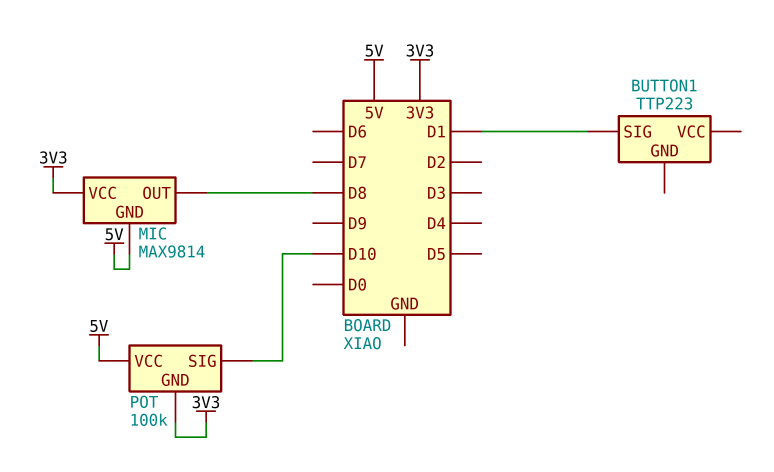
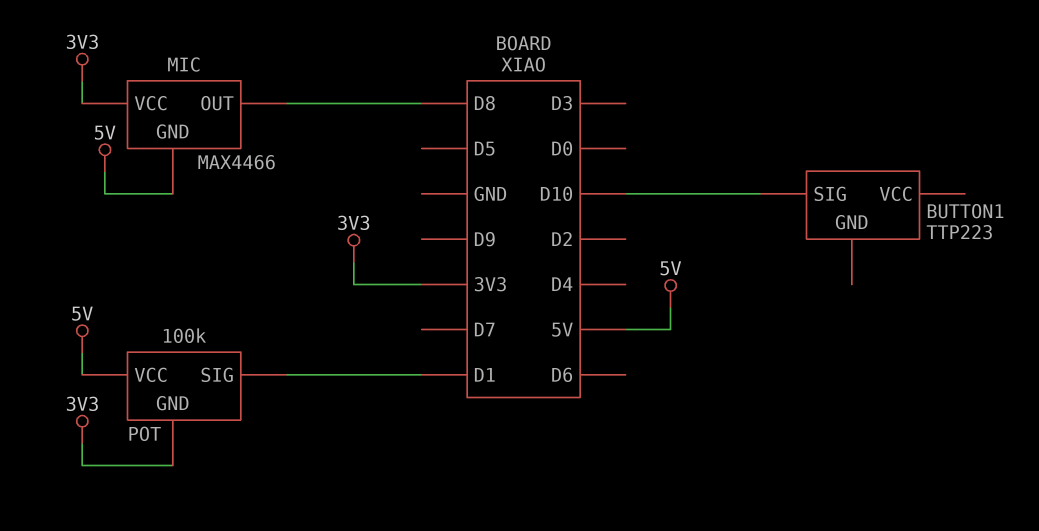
BUTTON1 pin SIG: D1 -> D10
MIC: MAX9814 -> MAX4466
POT pin SIG: D10 -> D1

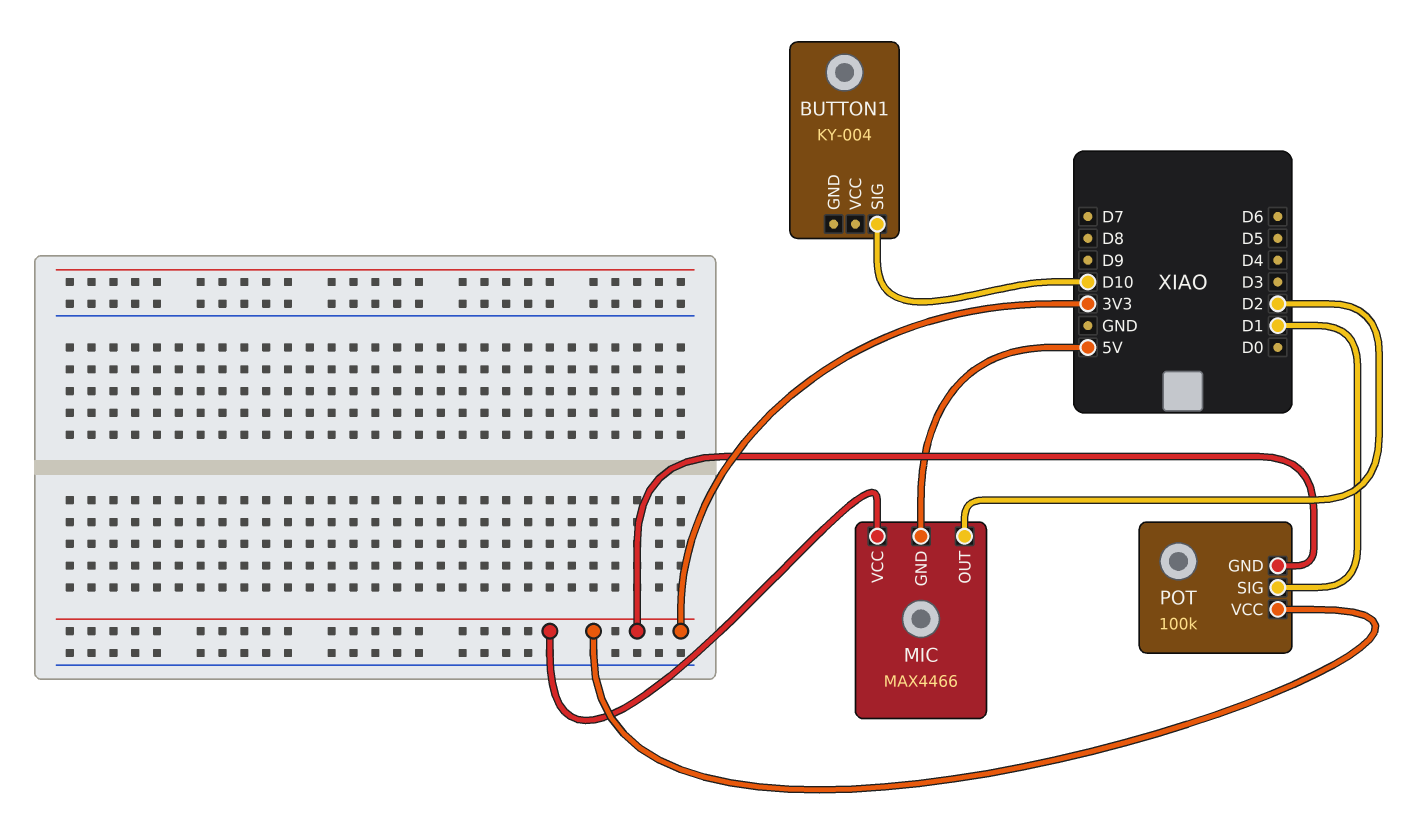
BUTTON1: TTP223 -> KY-004
MIC pin OUT: D8 -> D2
POT pin VCC: 5V -> 3V3

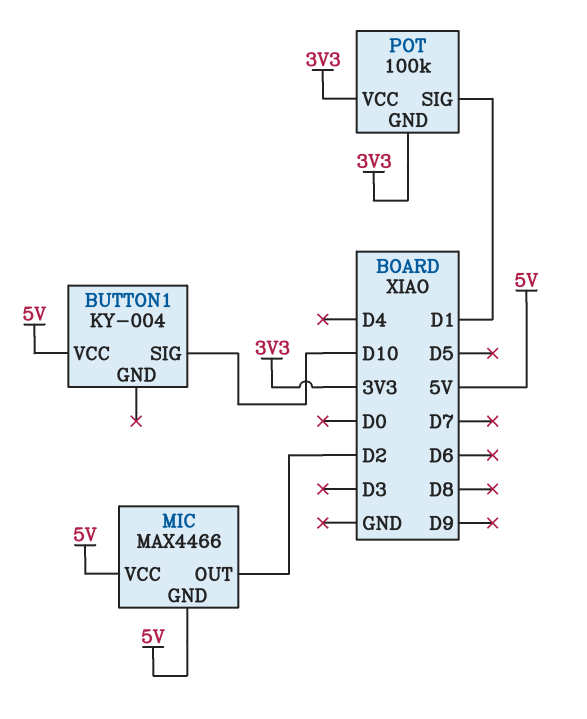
BUTTON1 pin VCC: none -> 5V
MIC pin VCC: 3V3 -> 5V

